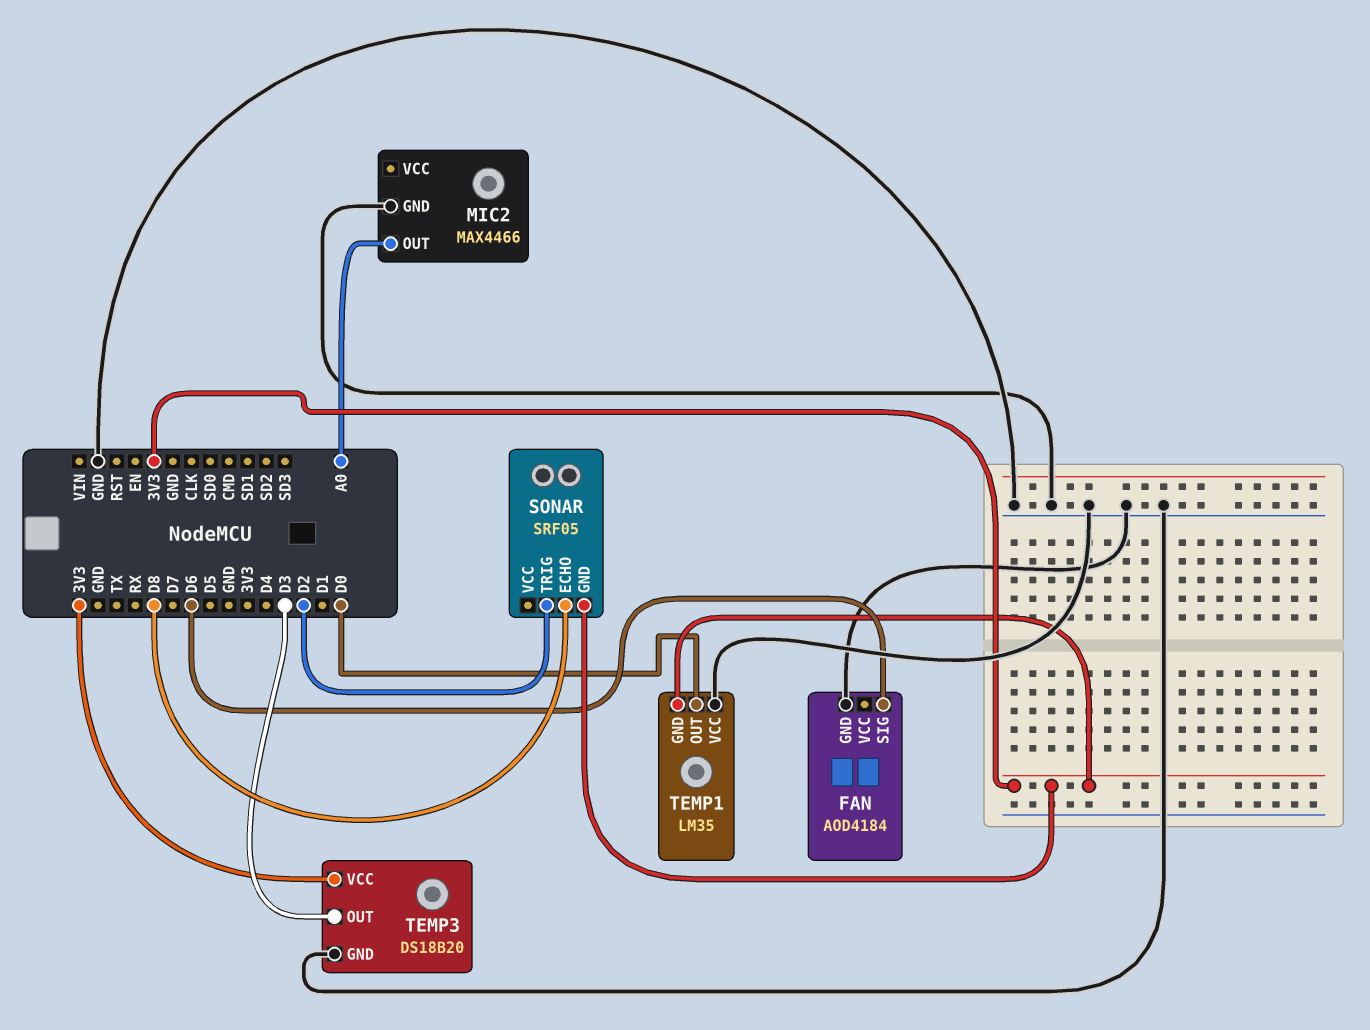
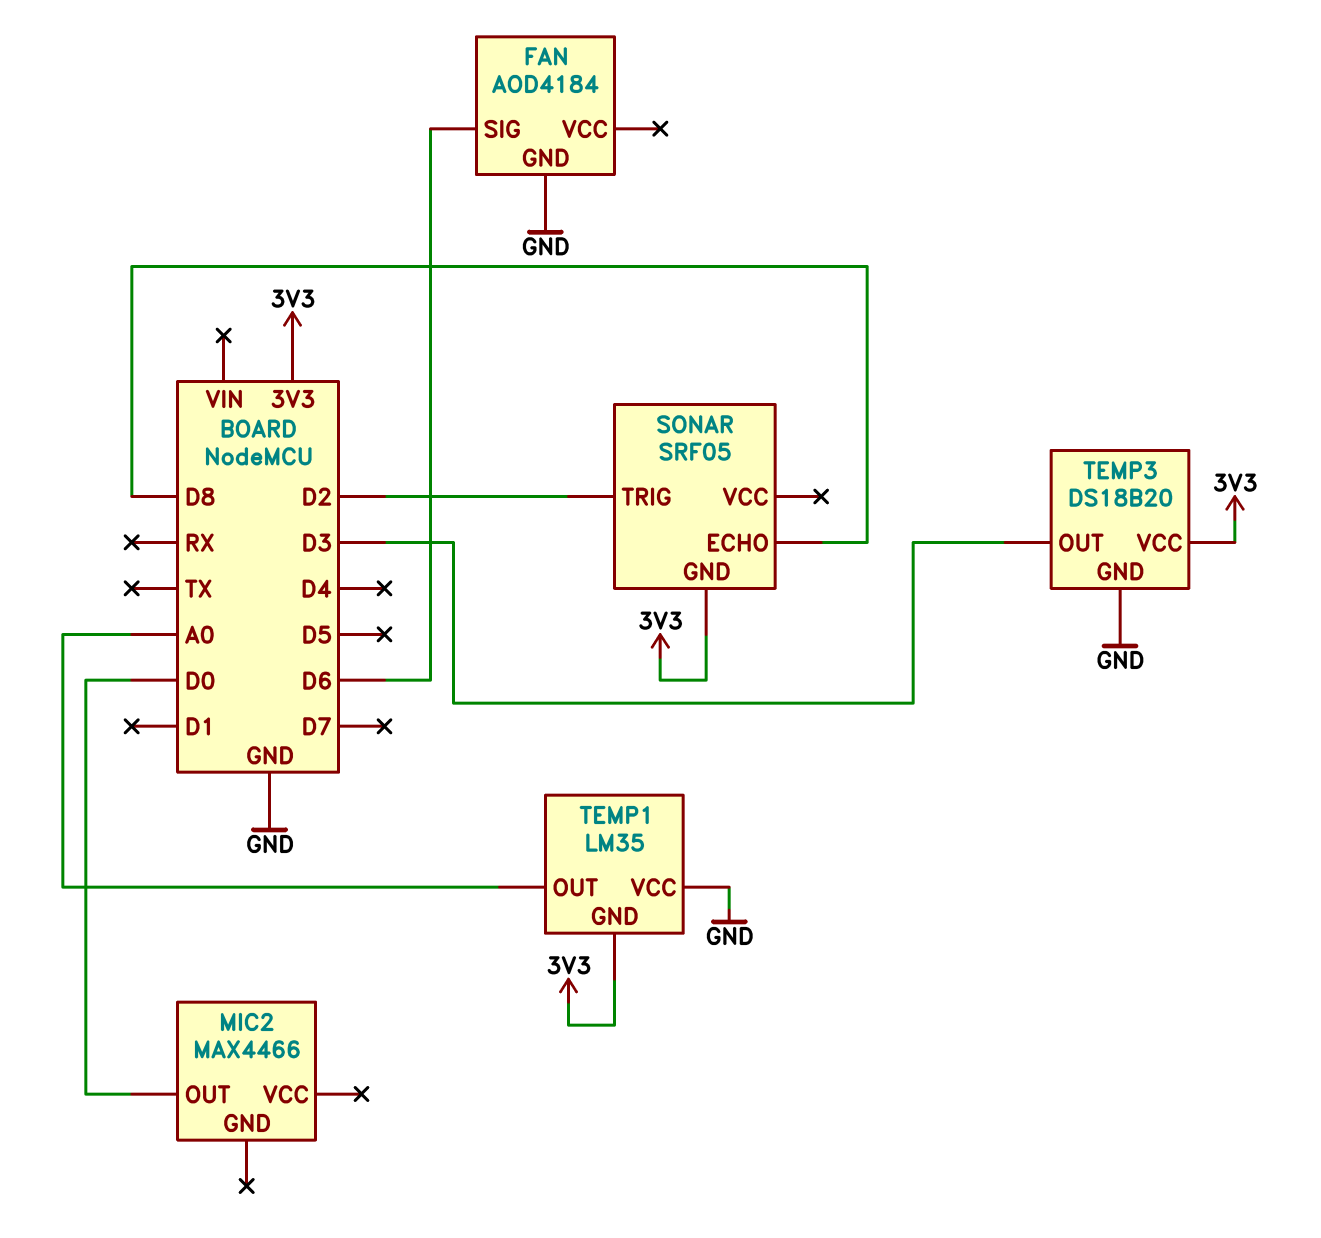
MIC2 pin GND: GND -> none
MIC2 pin OUT: A0 -> D0
TEMP1 pin OUT: D0 -> A0

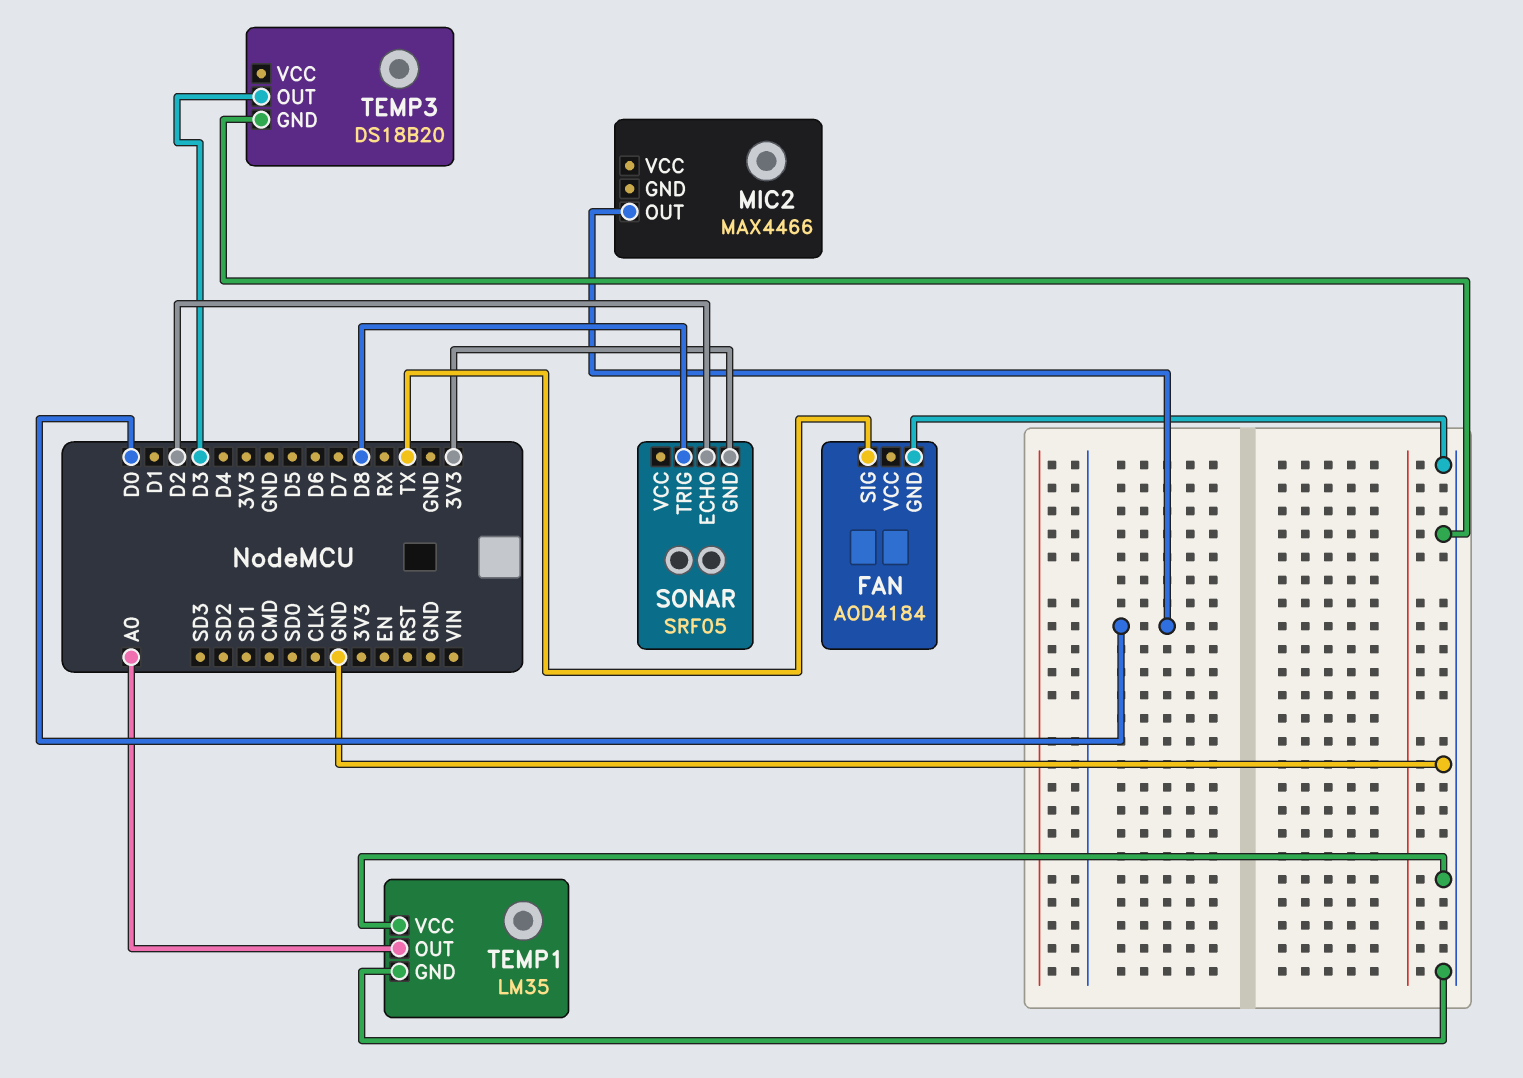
FAN pin SIG: D6 -> TX
SONAR pin ECHO: D8 -> D2
SONAR pin TRIG: D2 -> D8
TEMP1 pin GND: 3V3 -> GND
TEMP3 pin VCC: 3V3 -> none

